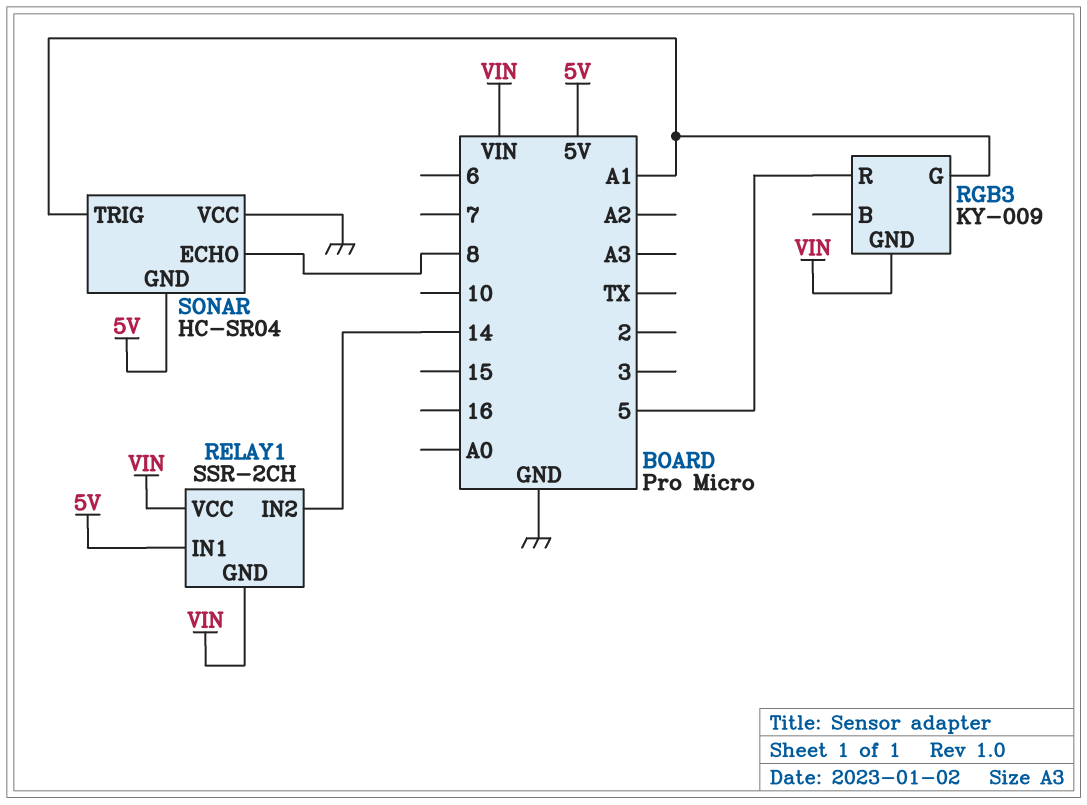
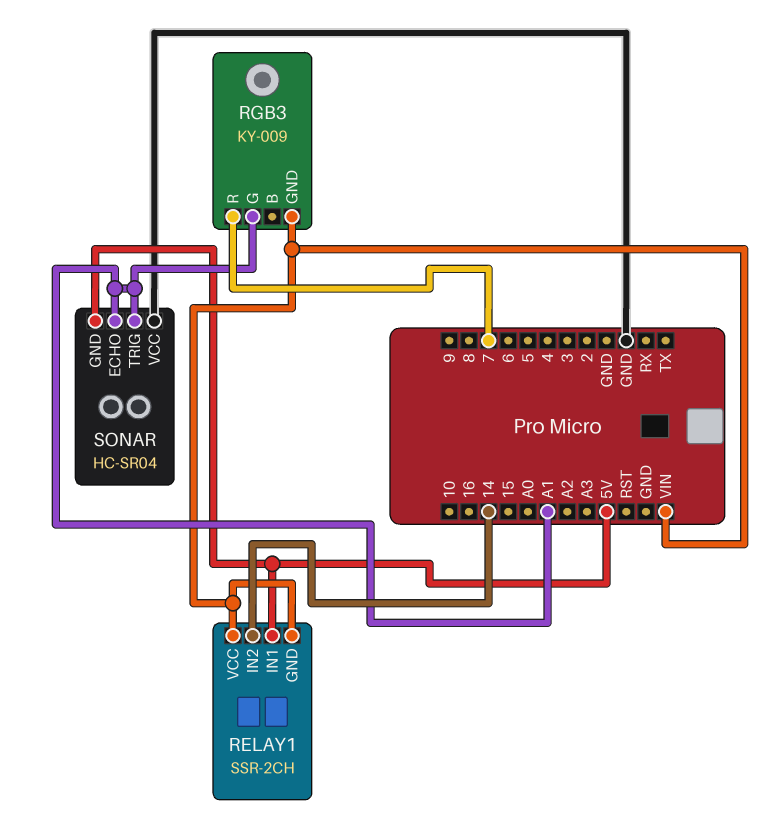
RGB3 pin R: 5 -> 7
SONAR pin ECHO: 8 -> A1

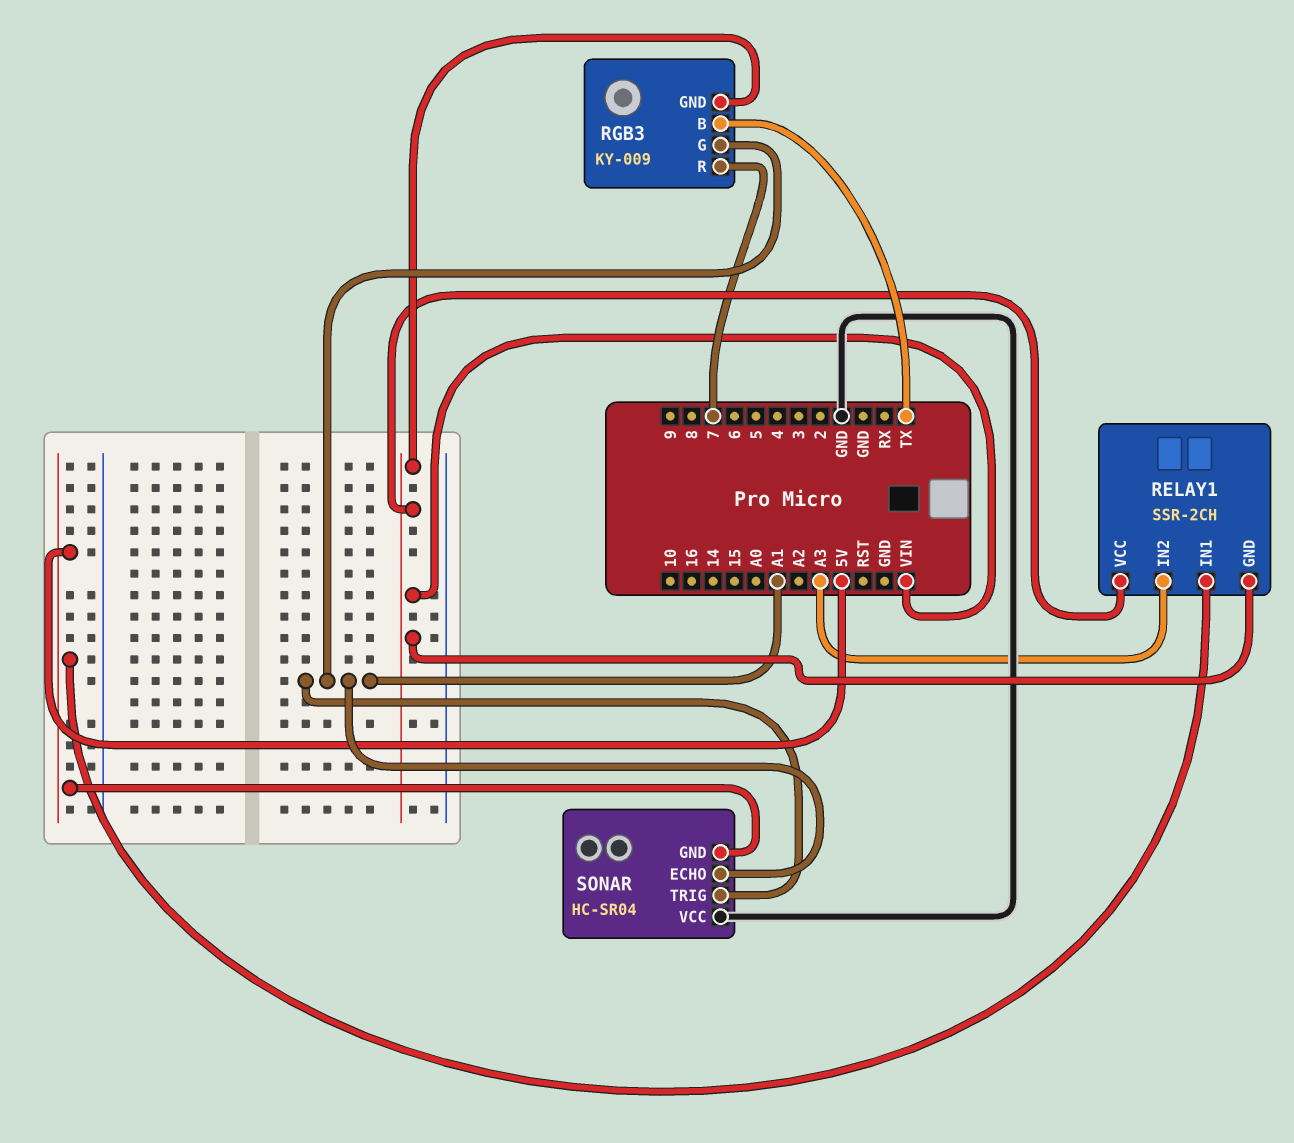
RELAY1 pin IN2: 14 -> A3
RGB3 pin B: none -> TX

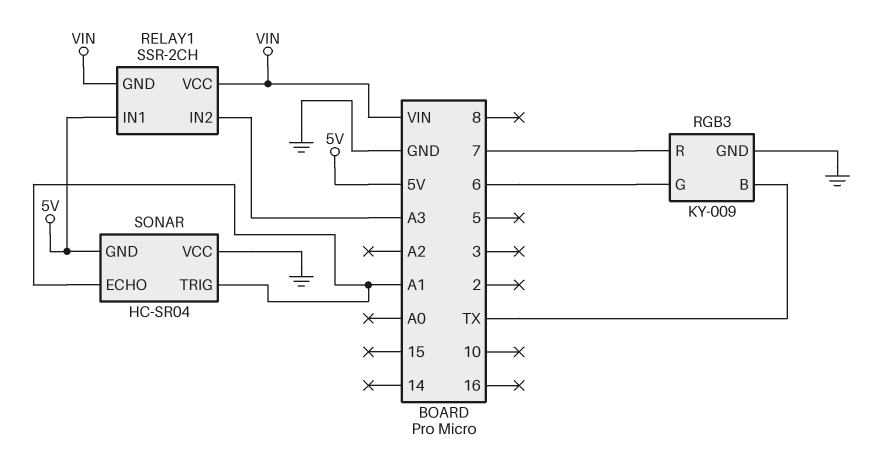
RGB3 pin G: A1 -> 6
RGB3 pin GND: VIN -> GND

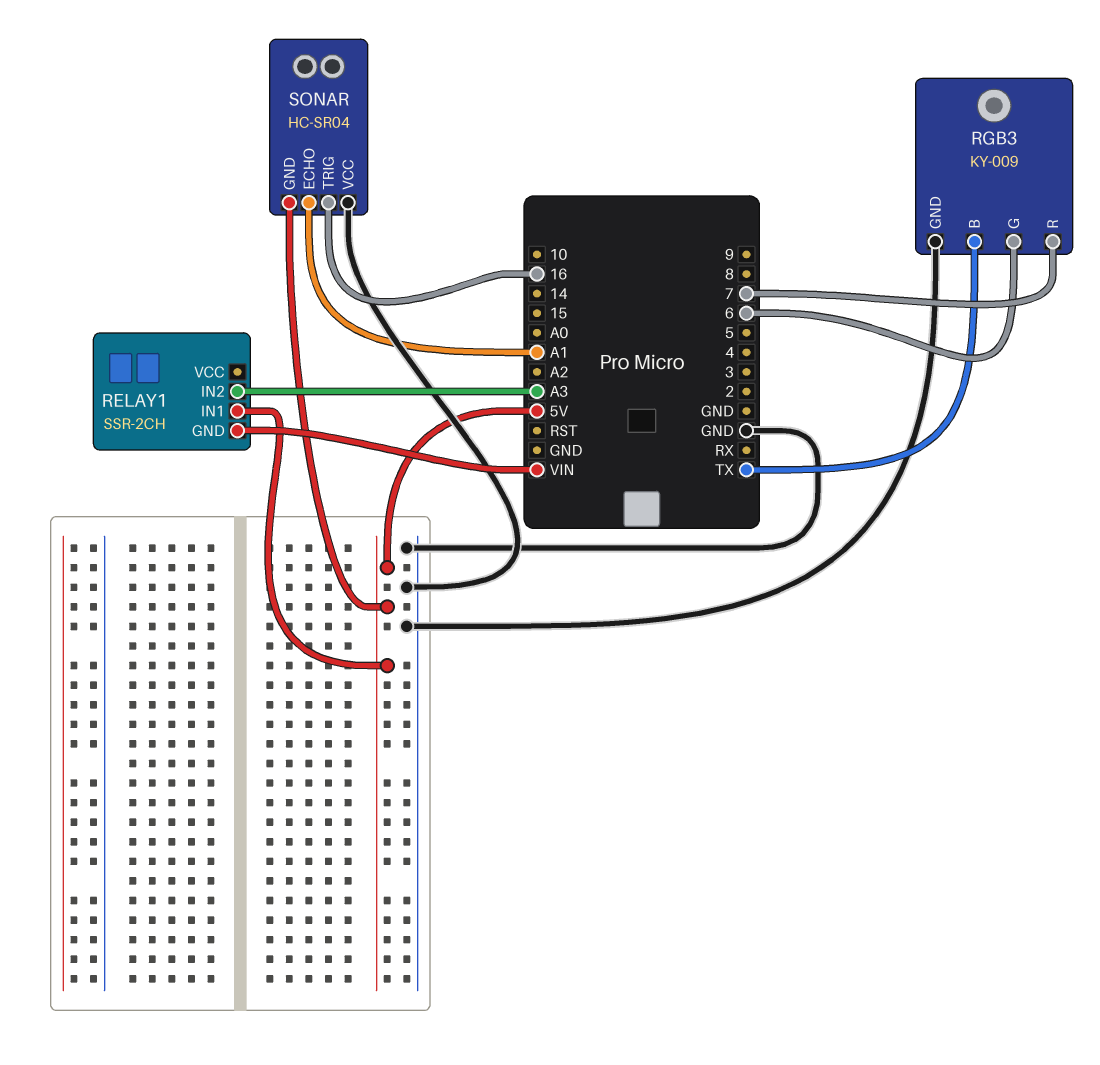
RELAY1 pin VCC: VIN -> none
SONAR pin TRIG: A1 -> 16

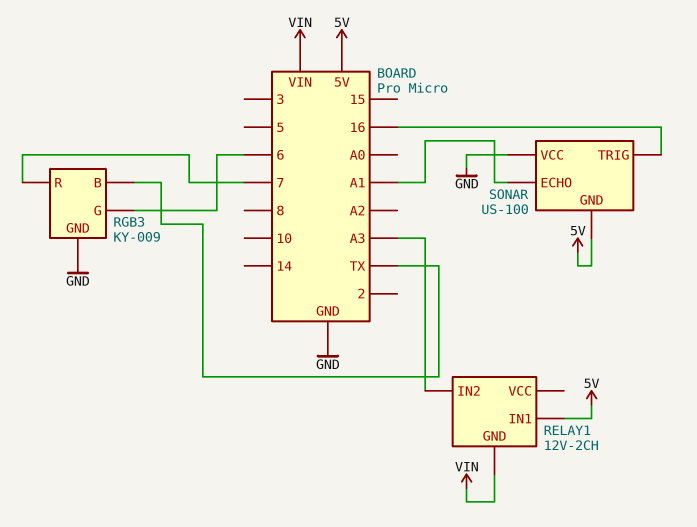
RELAY1: SSR-2CH -> 12V-2CH
SONAR: HC-SR04 -> US-100

